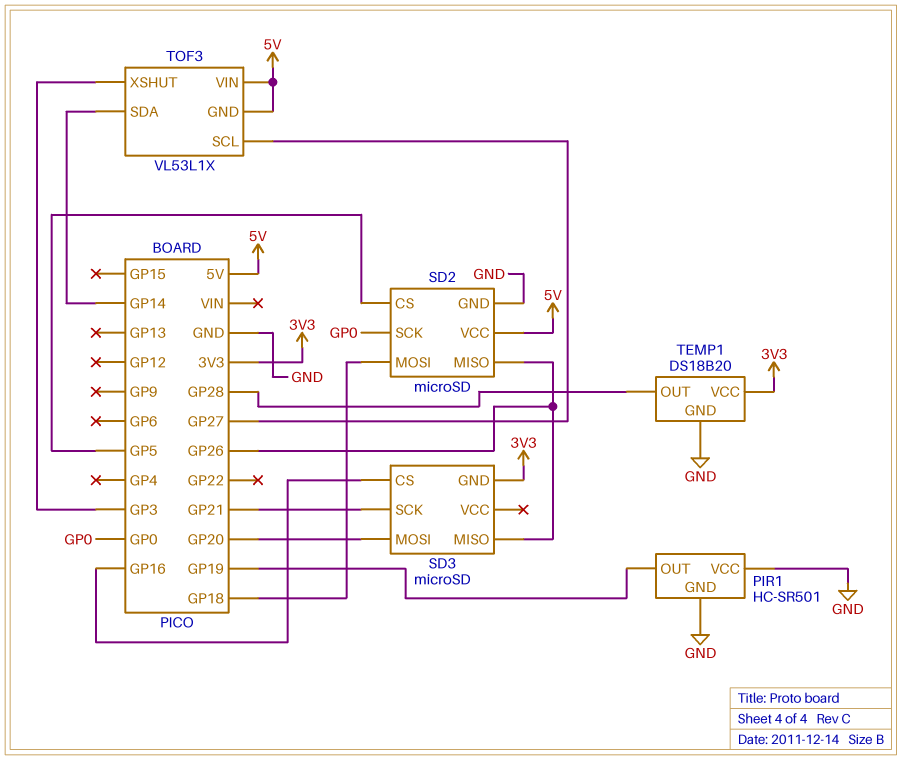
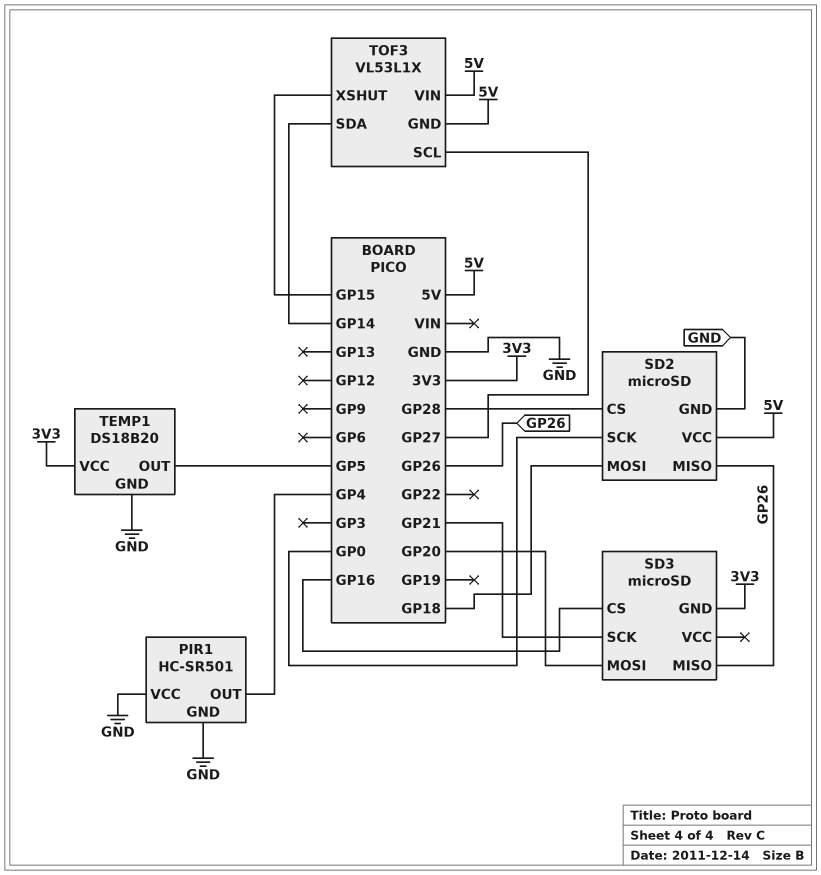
PIR1 pin OUT: GP19 -> GP4
SD2 pin CS: GP5 -> GP28
TEMP1 pin OUT: GP28 -> GP5
TOF3 pin XSHUT: GP3 -> GP15

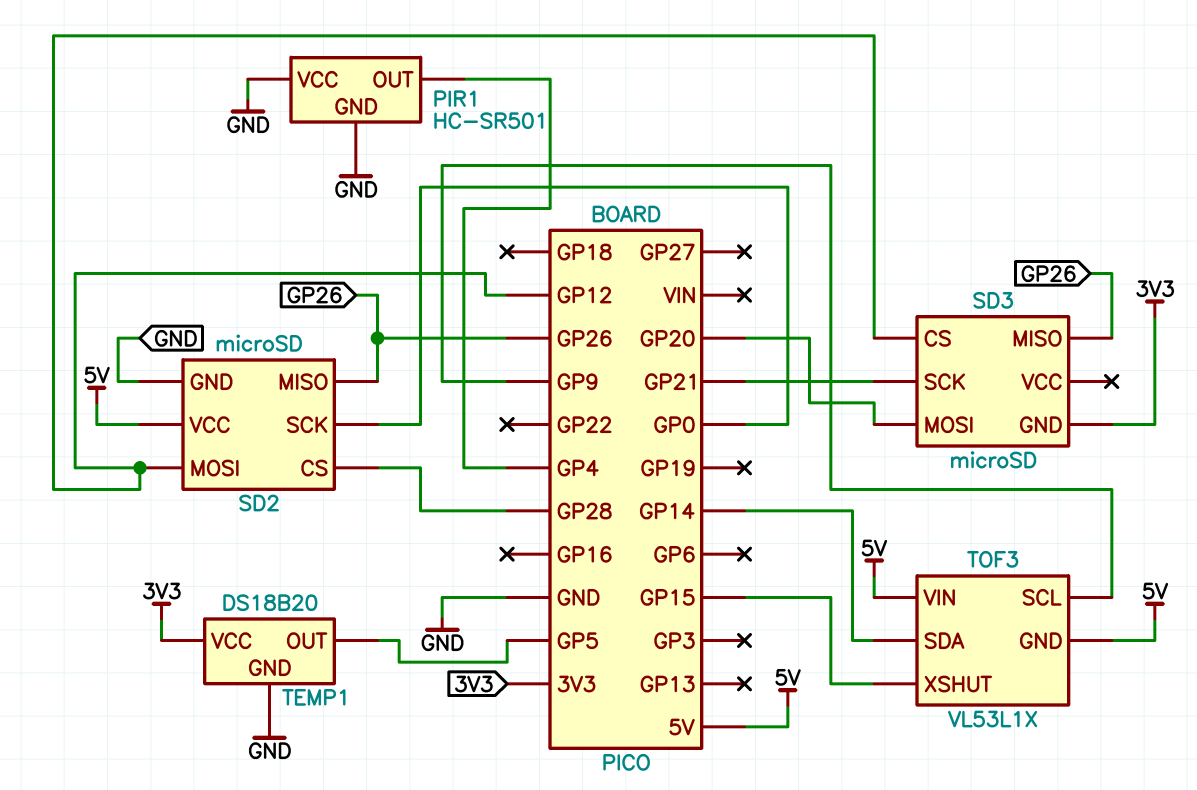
SD2 pin MOSI: GP18 -> GP12
SD3 pin CS: GP16 -> GP12
TOF3 pin SCL: GP27 -> GP9

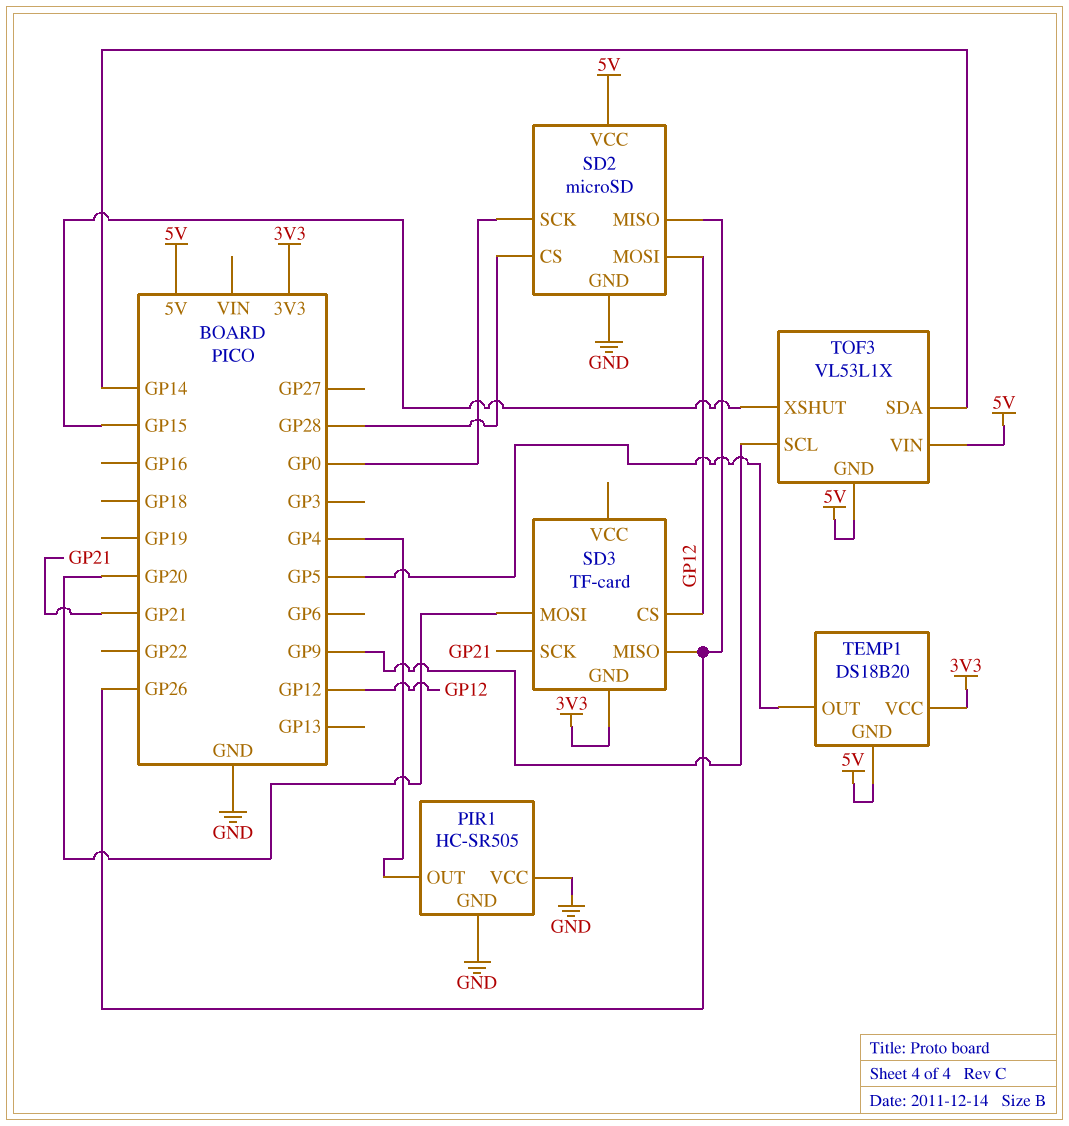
PIR1: HC-SR501 -> HC-SR505
SD3: microSD -> TF-card
TEMP1 pin GND: GND -> 5V

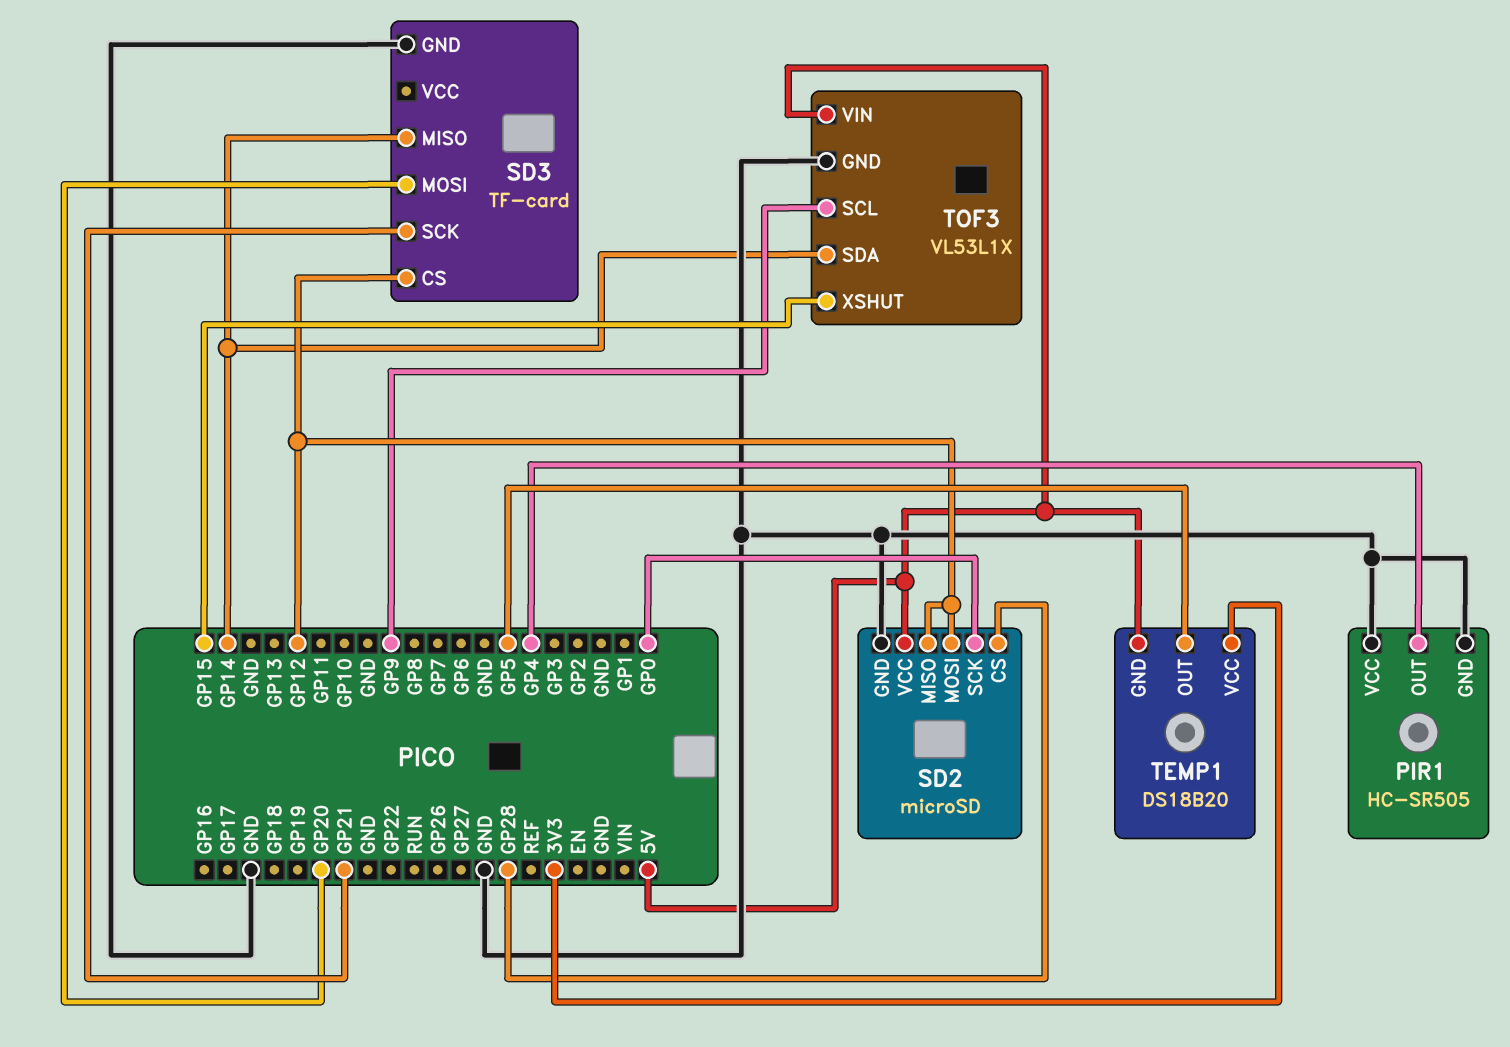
SD2 pin MISO: GP26 -> GP12
SD3 pin GND: 3V3 -> GND
SD3 pin MISO: GP26 -> GP14
TOF3 pin GND: 5V -> GND

